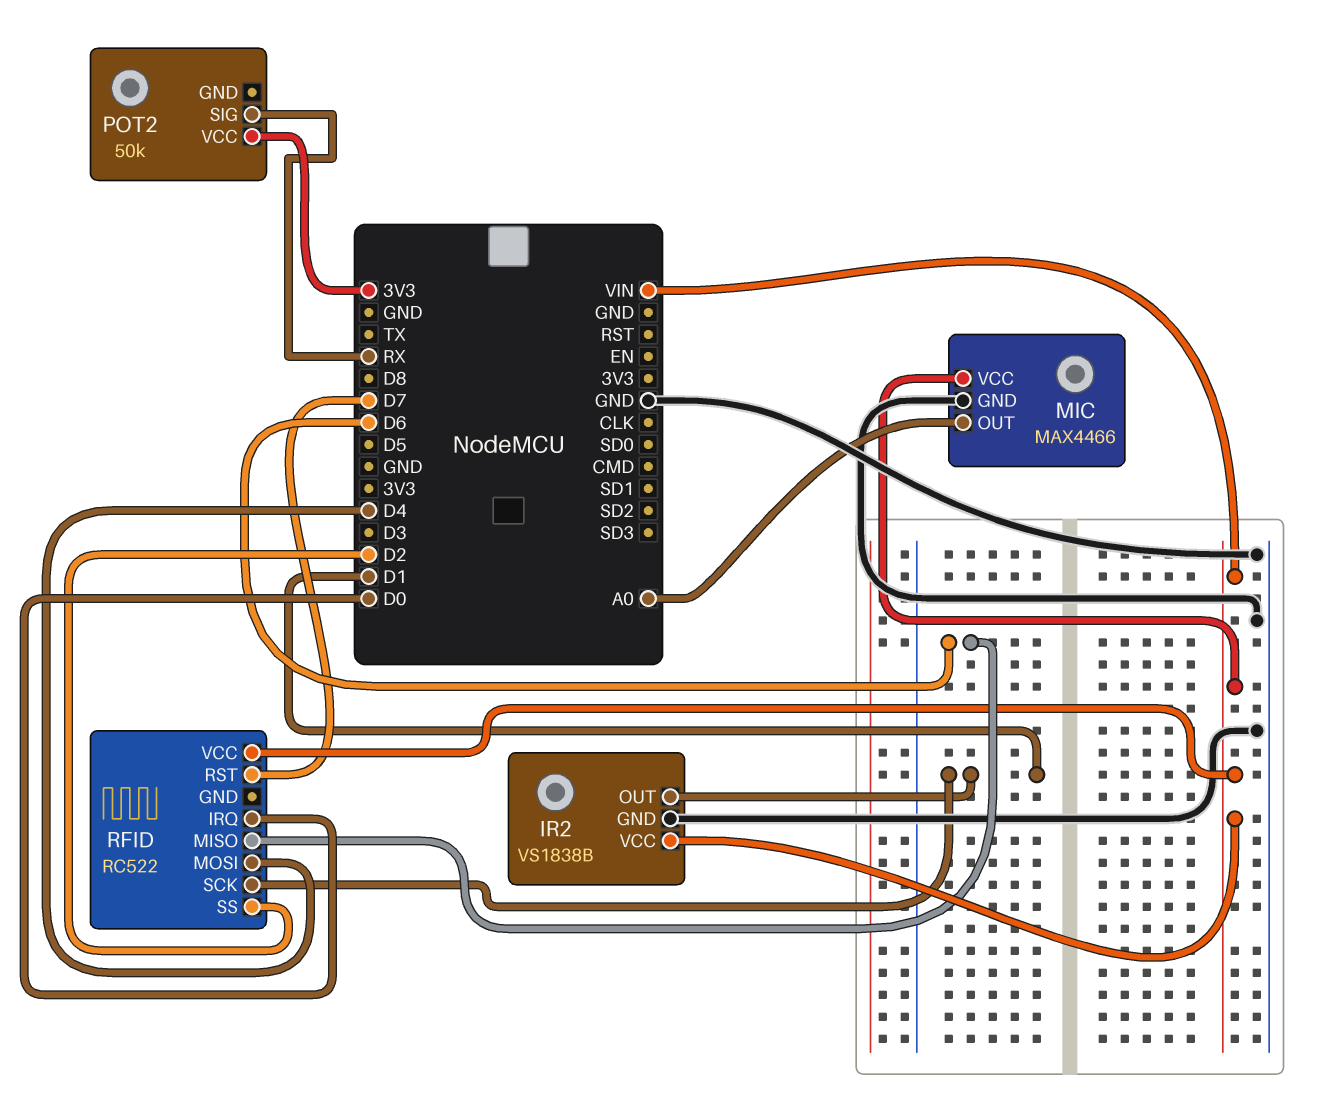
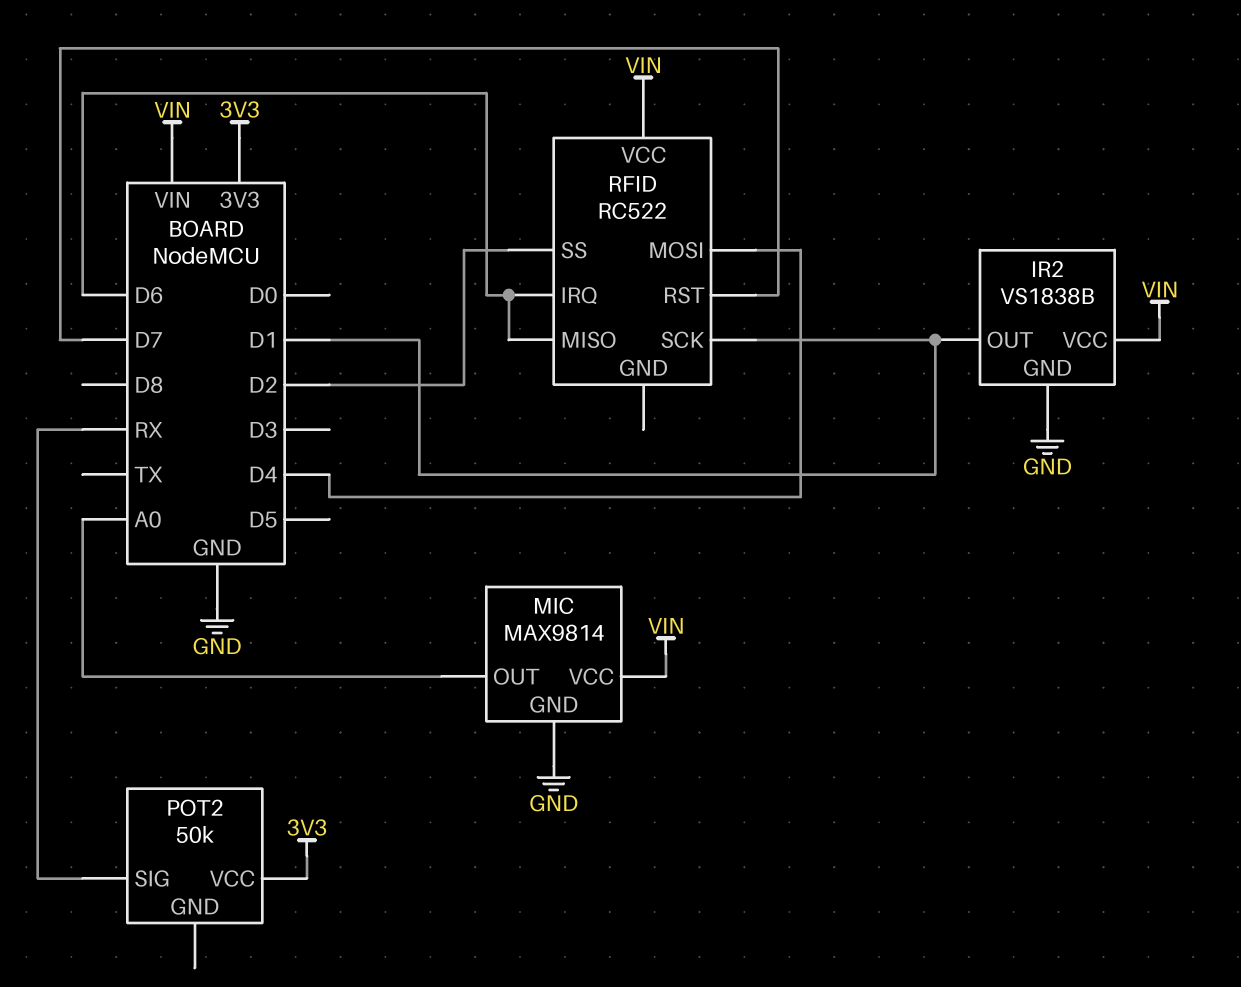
MIC: MAX4466 -> MAX9814
RFID pin IRQ: D0 -> D6

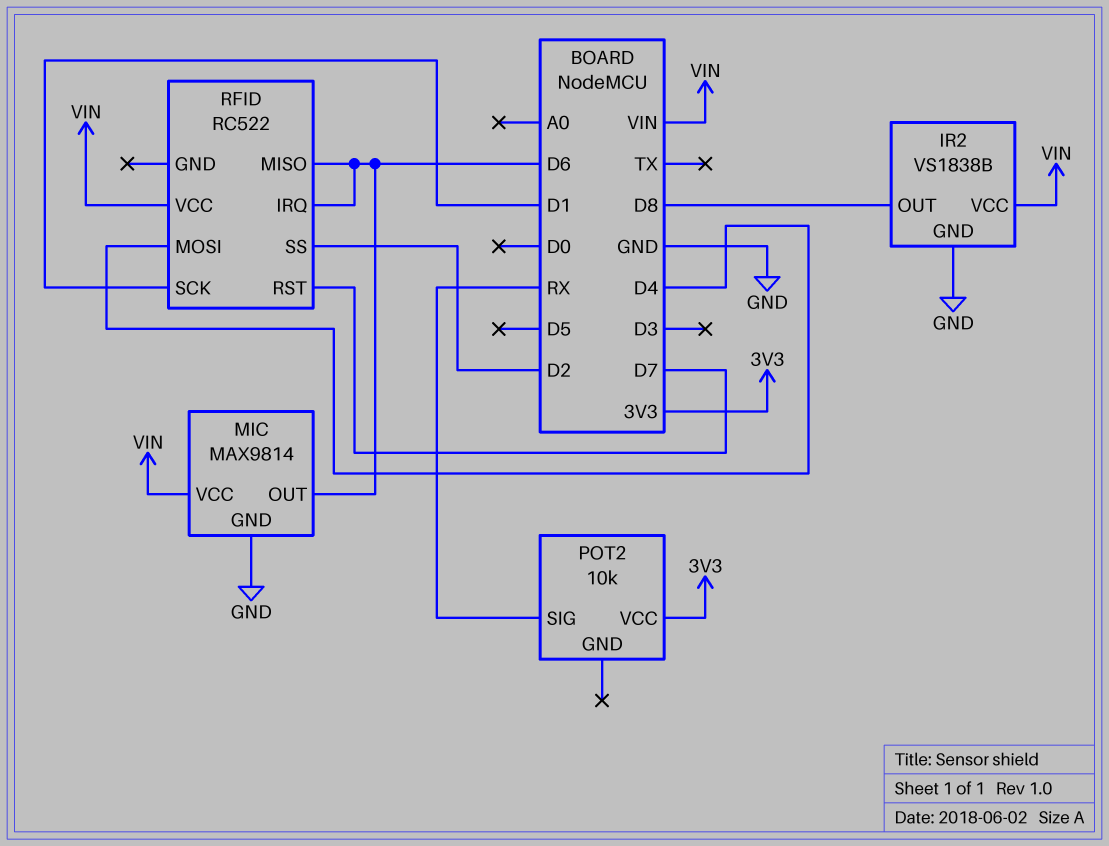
IR2 pin OUT: D1 -> D8
MIC pin OUT: A0 -> D6
POT2: 50k -> 10k

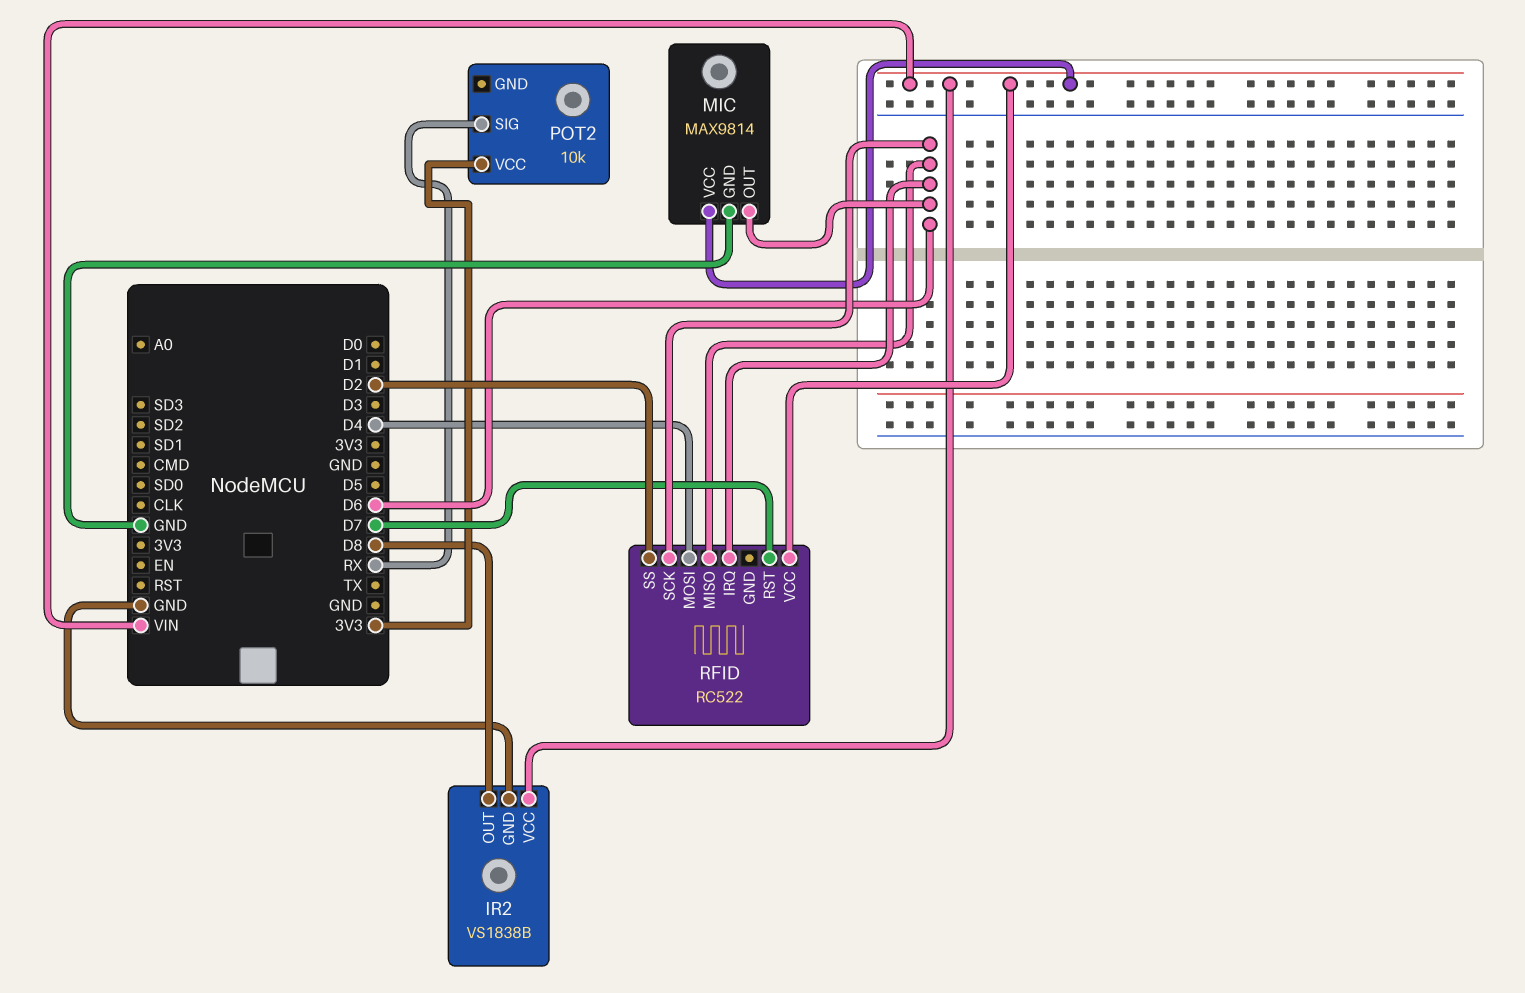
RFID pin SCK: D1 -> D6

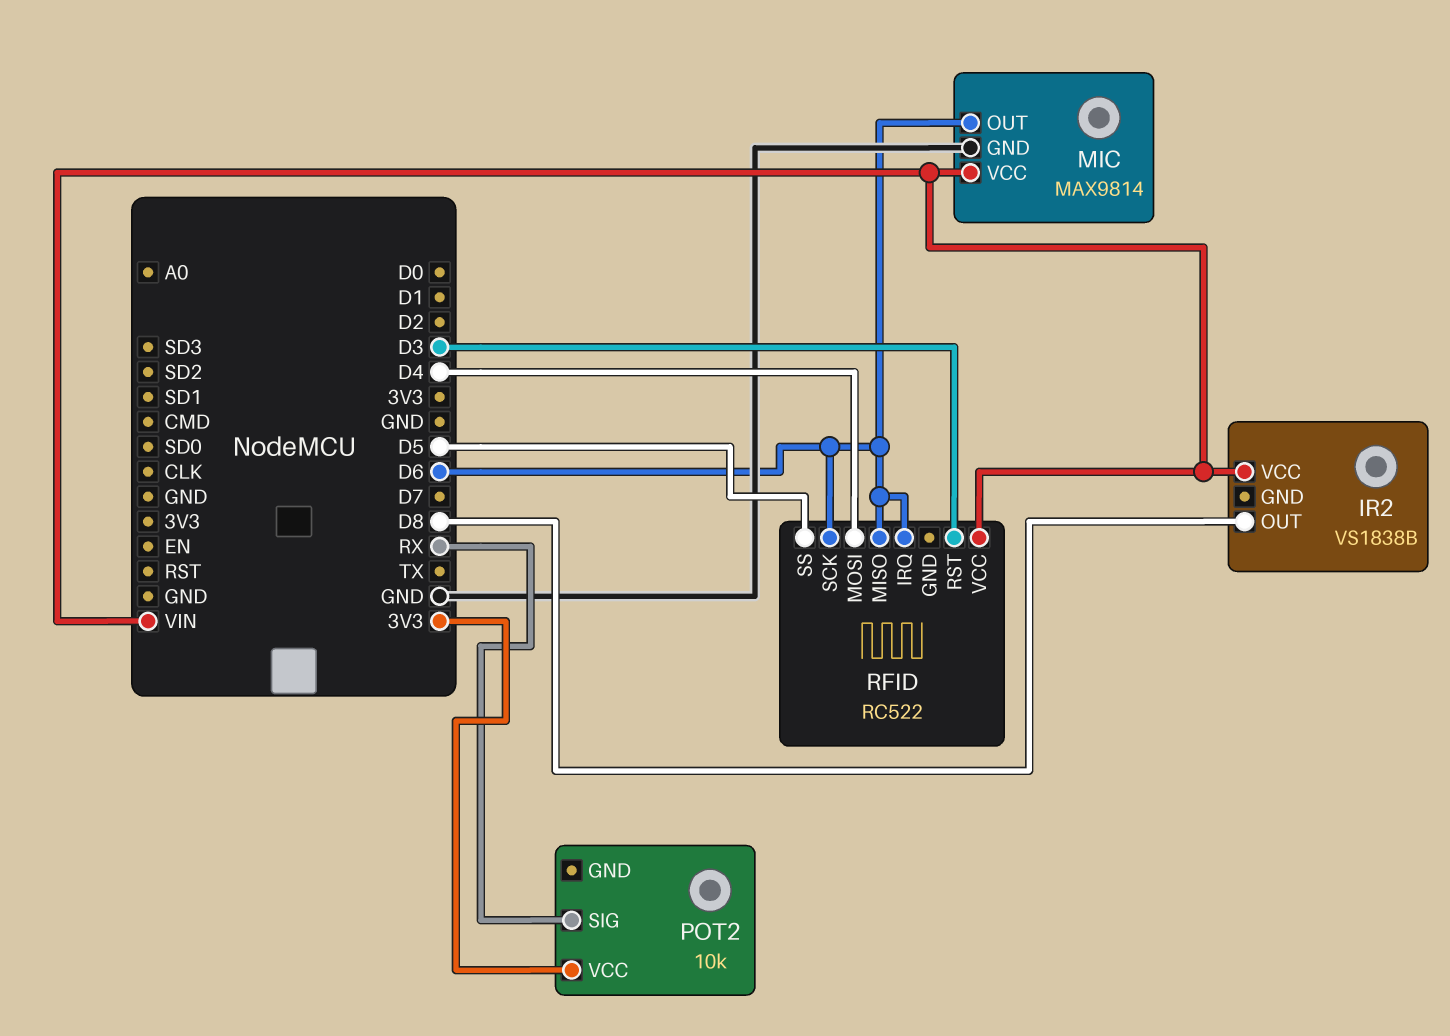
IR2 pin GND: GND -> none
RFID pin RST: D7 -> D3
RFID pin SS: D2 -> D5

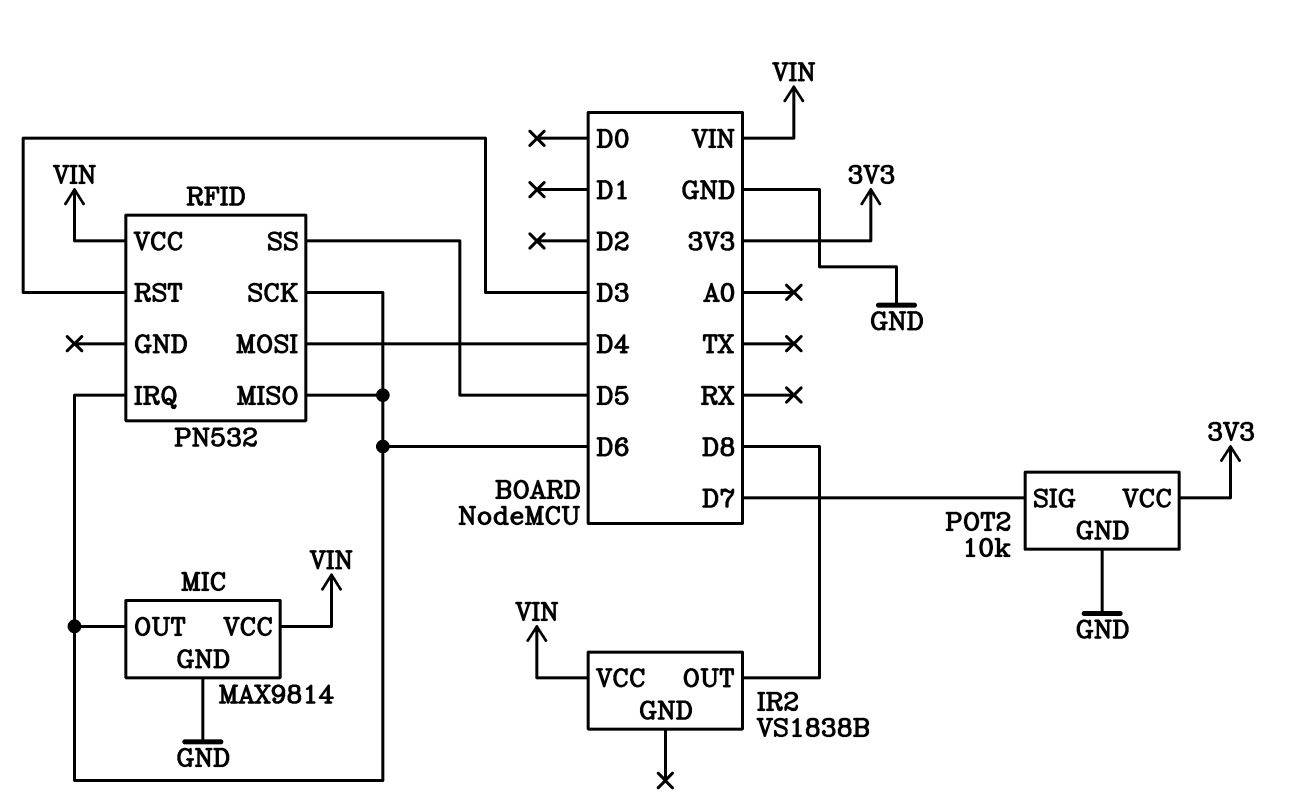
POT2 pin GND: none -> GND
POT2 pin SIG: RX -> D7
RFID: RC522 -> PN532

